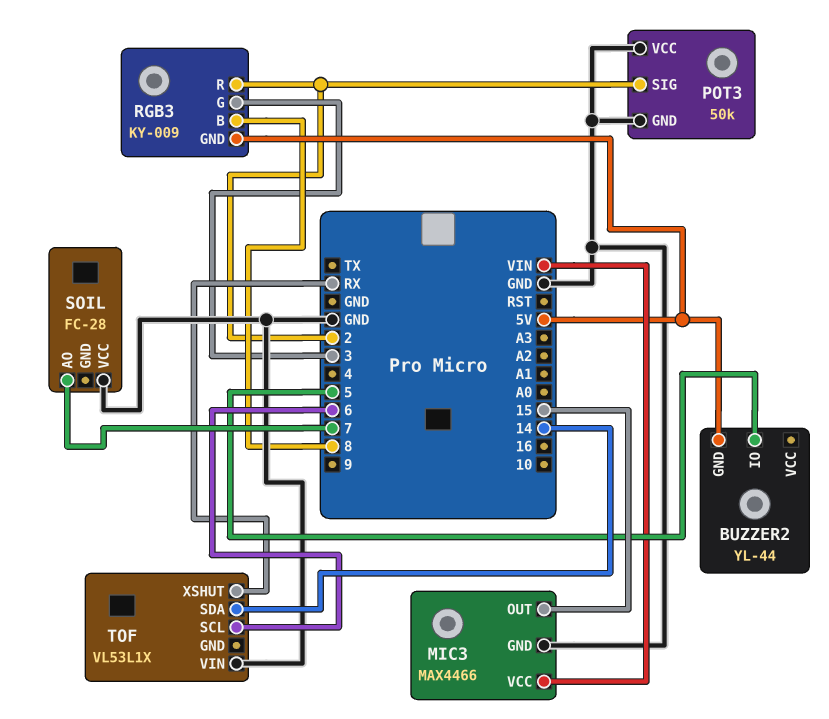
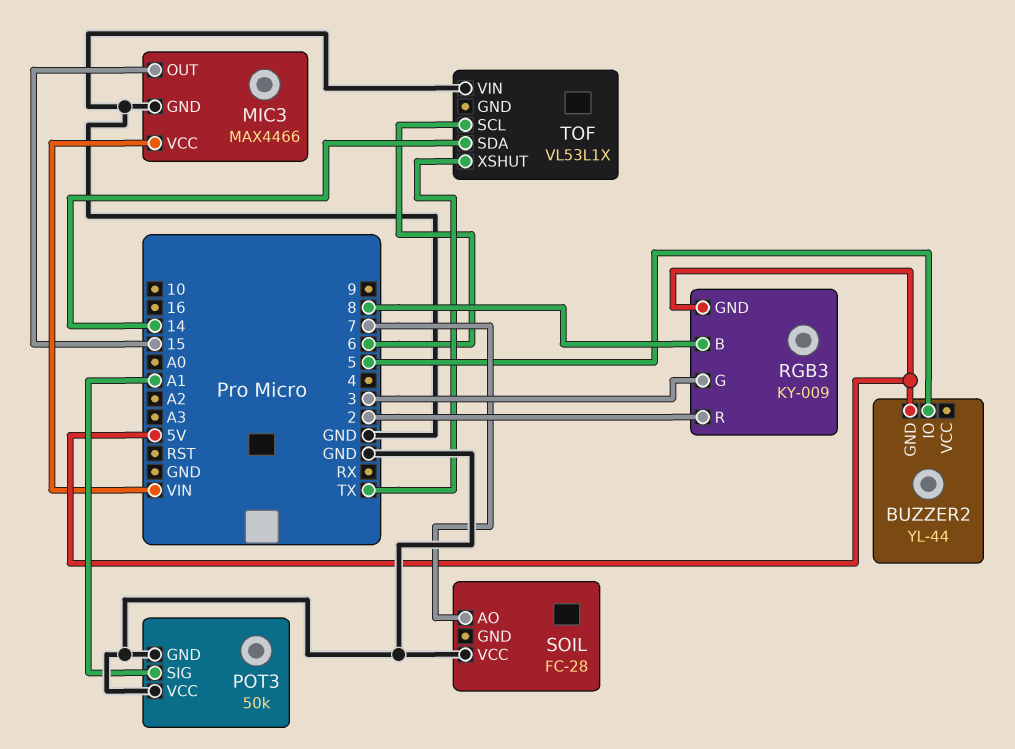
POT3 pin SIG: 2 -> A1
TOF pin XSHUT: RX -> TX

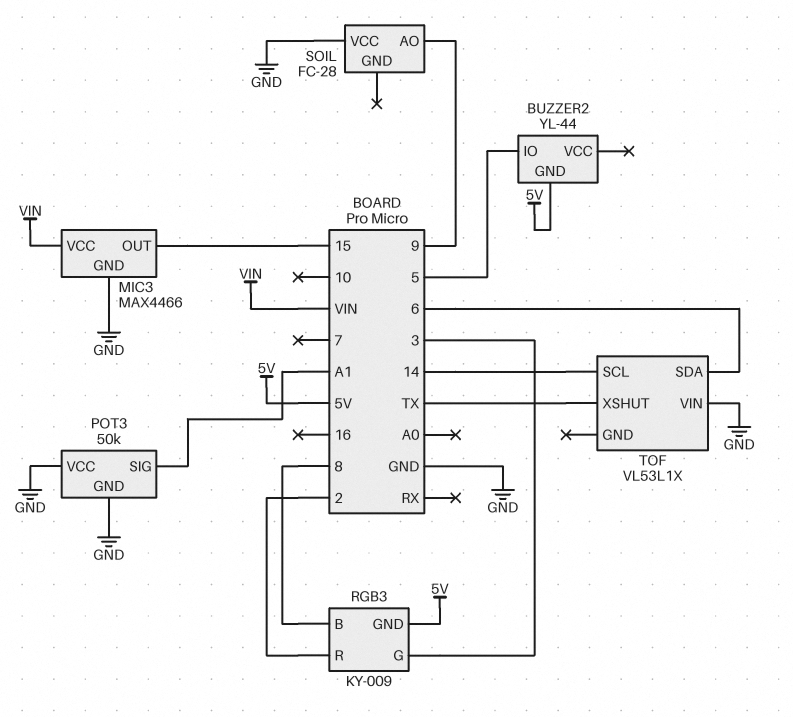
SOIL pin AO: 7 -> 9
TOF pin SCL: 6 -> 14
TOF pin SDA: 14 -> 6

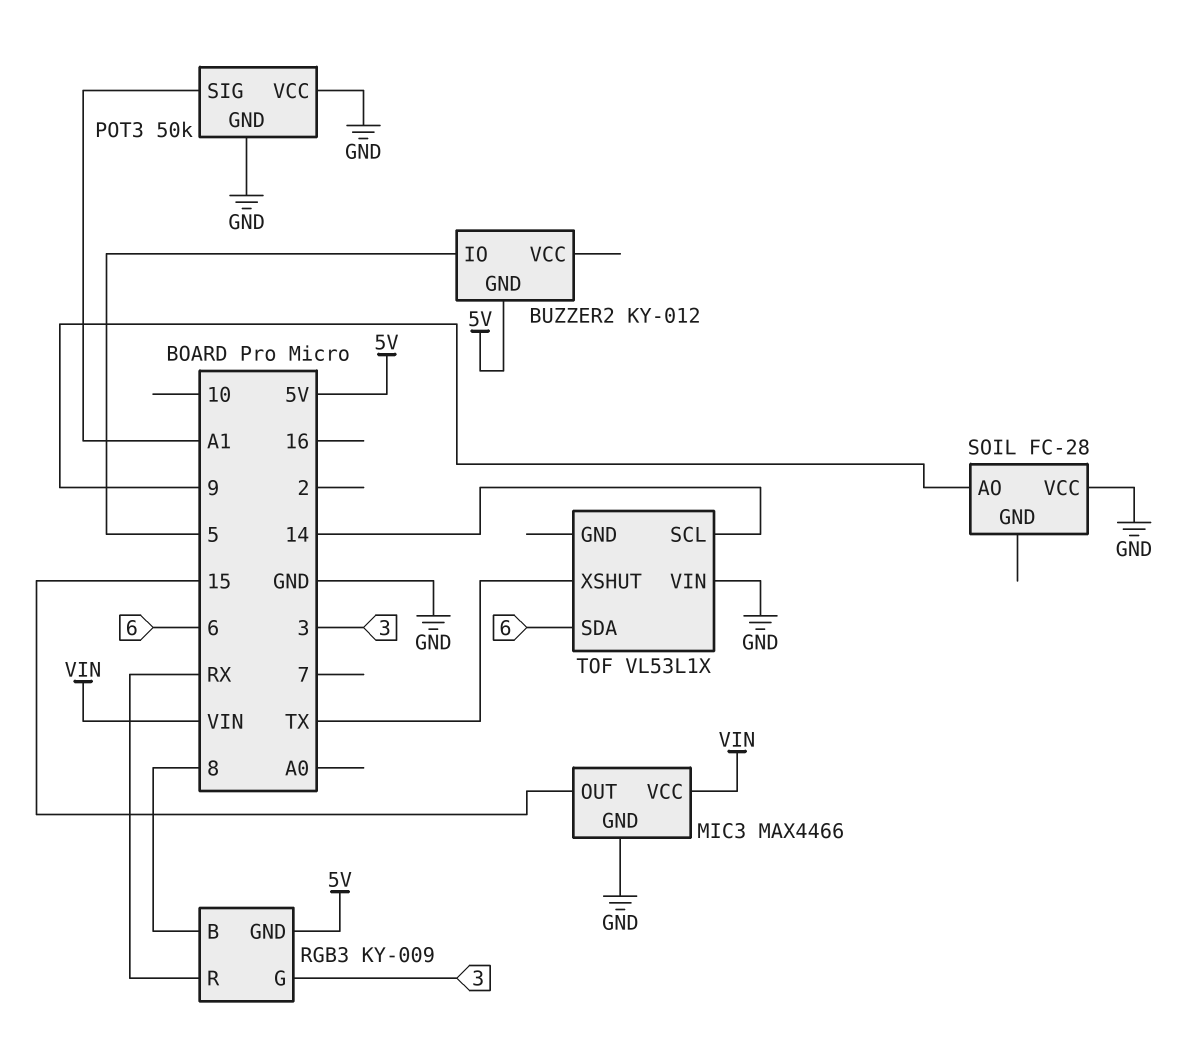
BUZZER2: YL-44 -> KY-012
RGB3 pin R: 2 -> RX

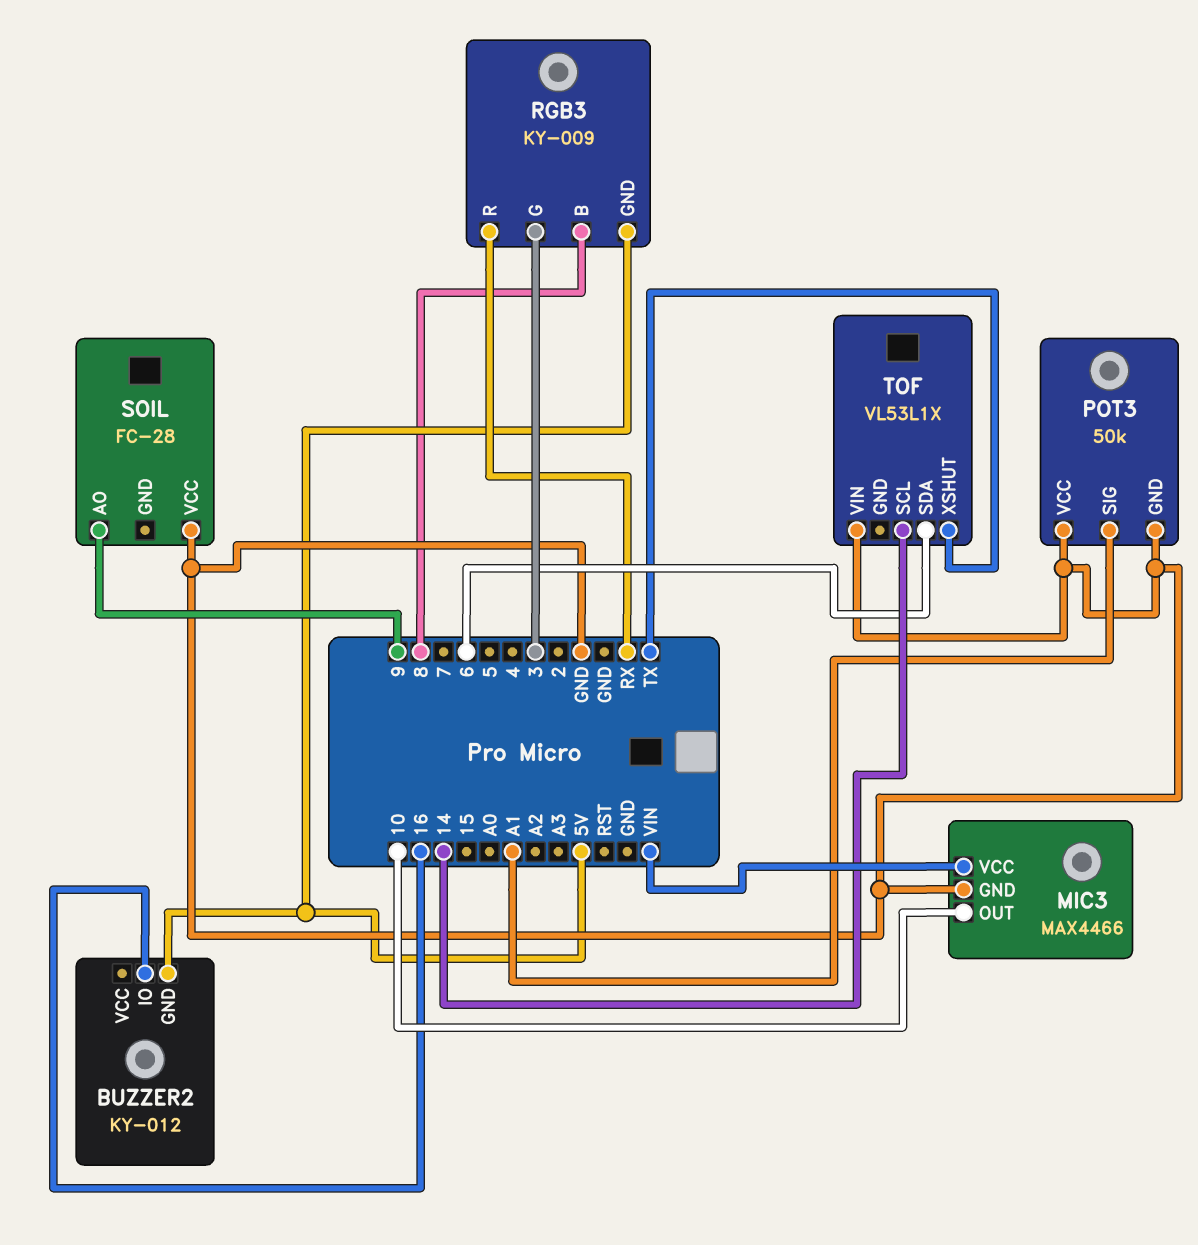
BUZZER2 pin IO: 5 -> 16
MIC3 pin OUT: 15 -> 10

